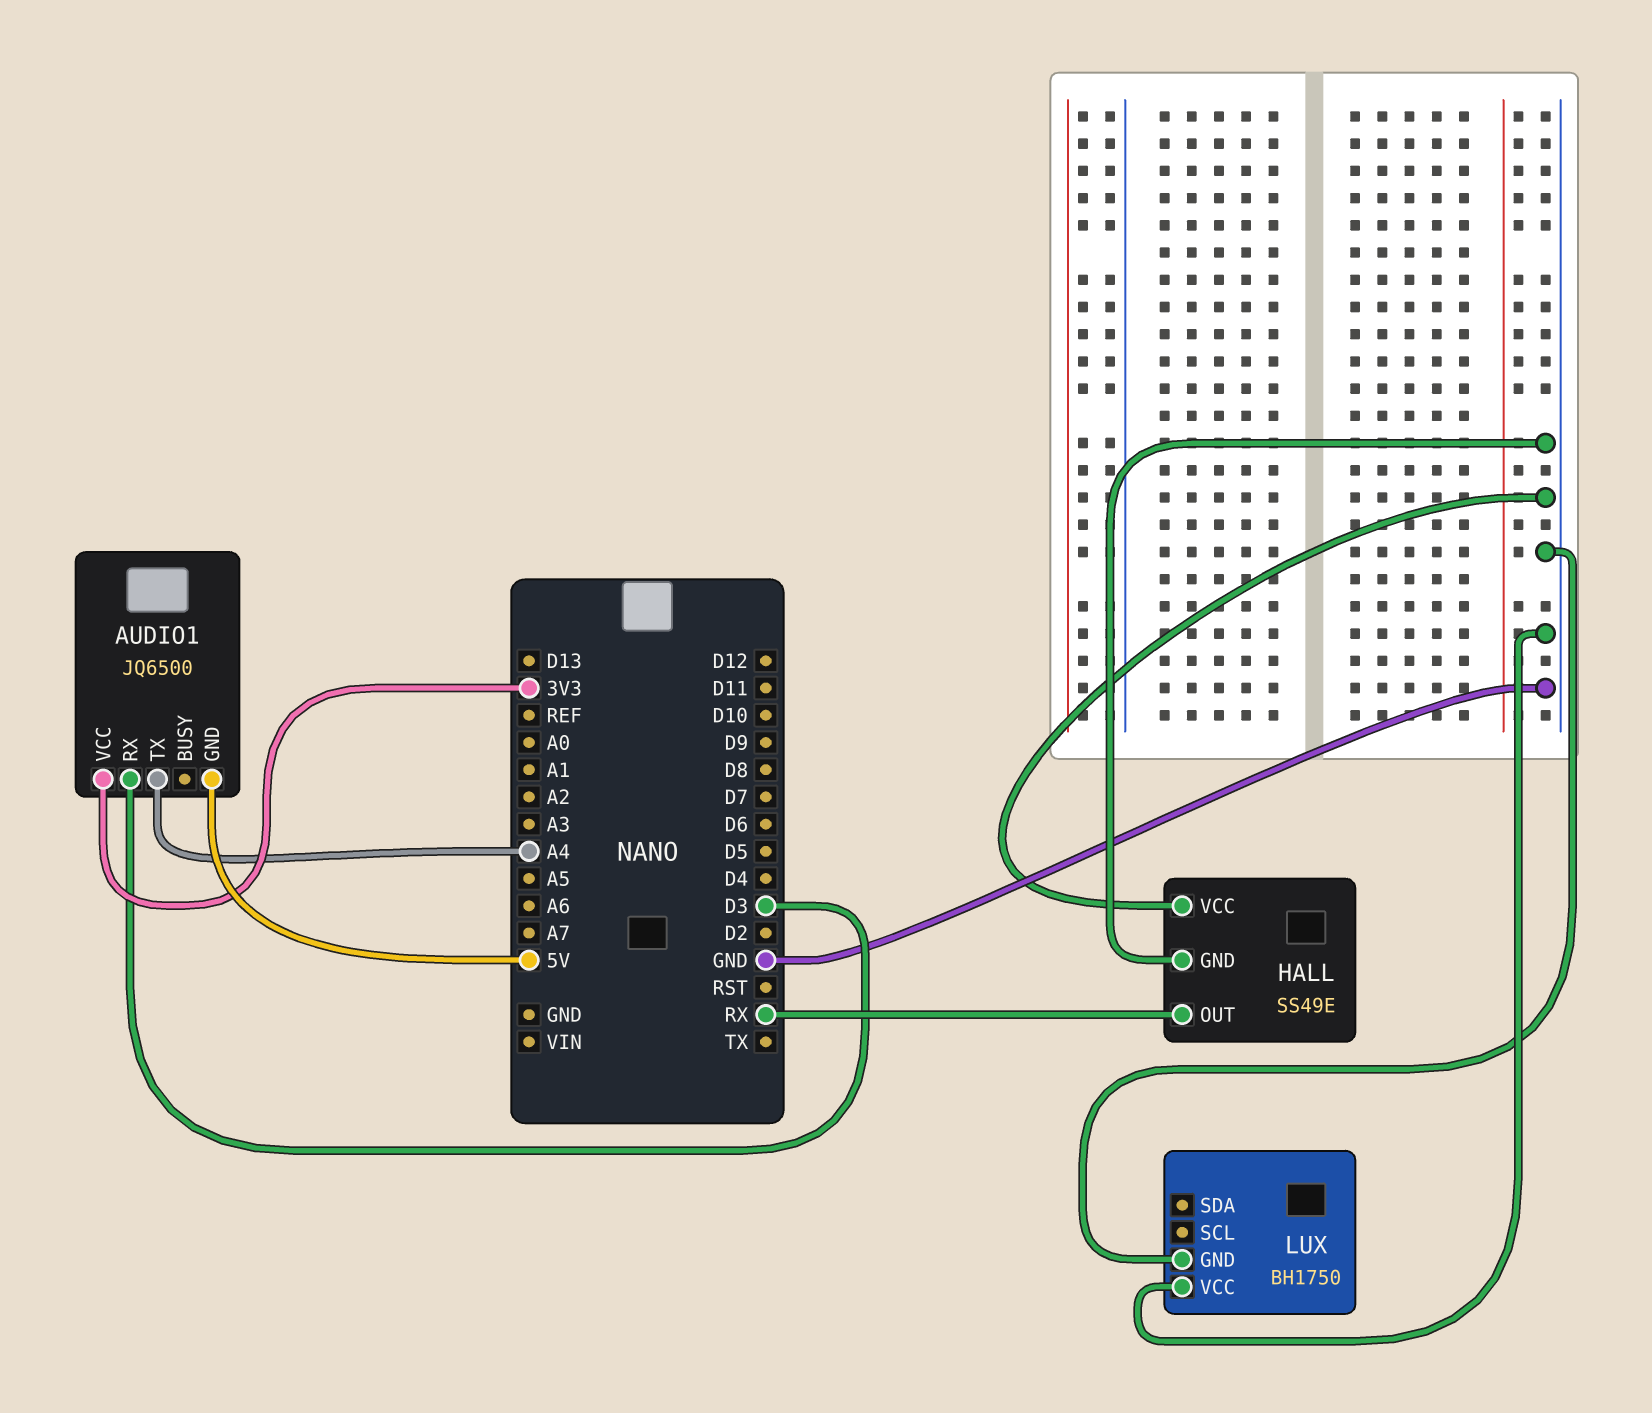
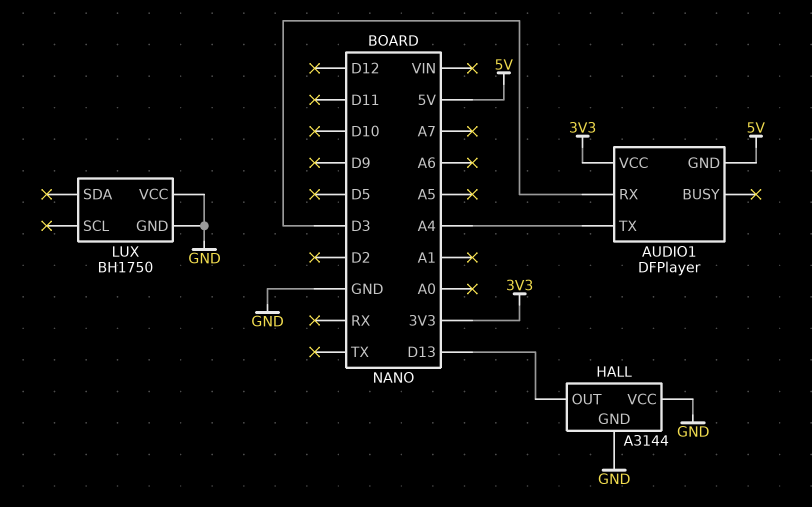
AUDIO1: JQ6500 -> DFPlayer
HALL: SS49E -> A3144
HALL pin OUT: RX -> D13

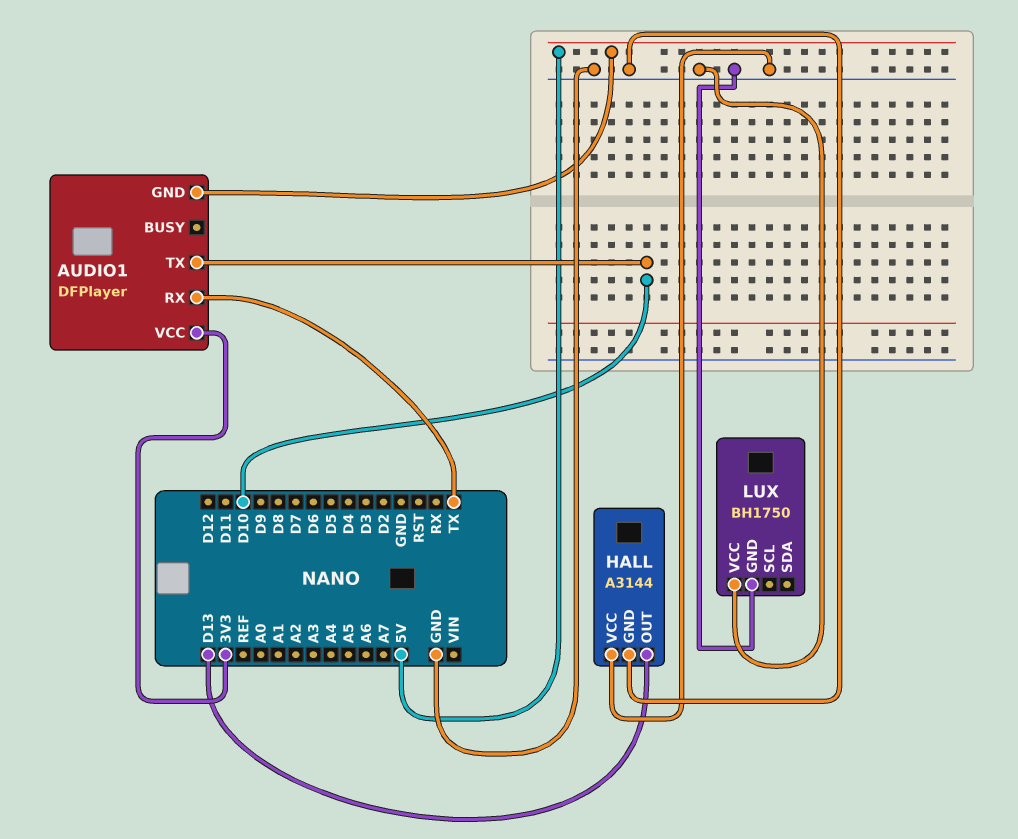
AUDIO1 pin RX: D3 -> TX
AUDIO1 pin TX: A4 -> D10

